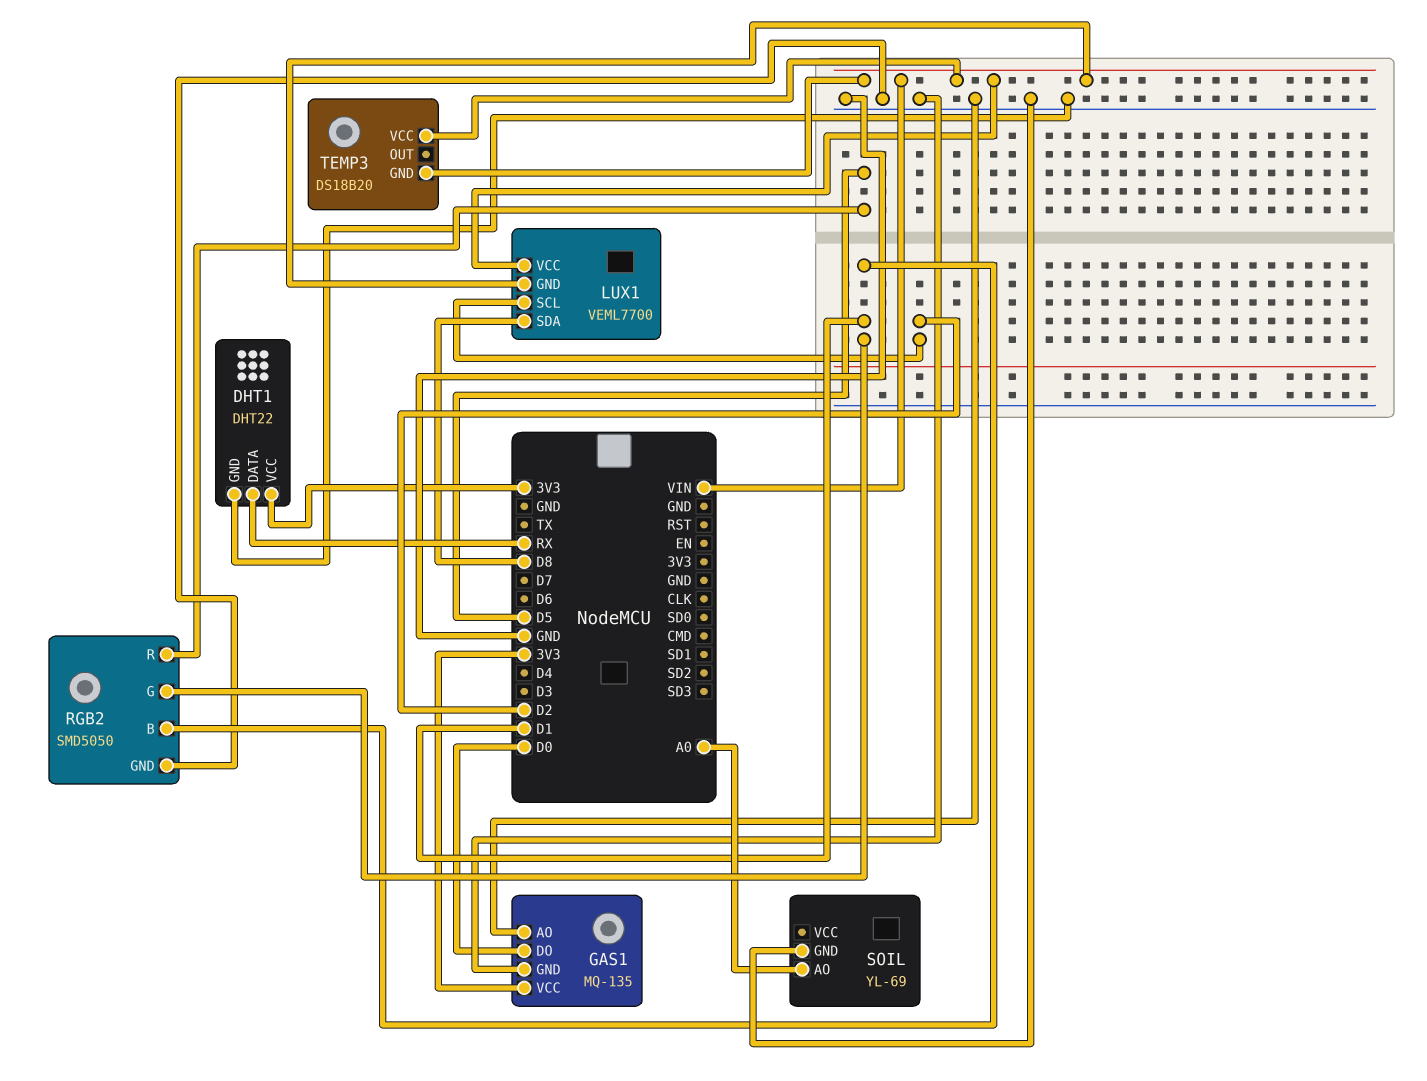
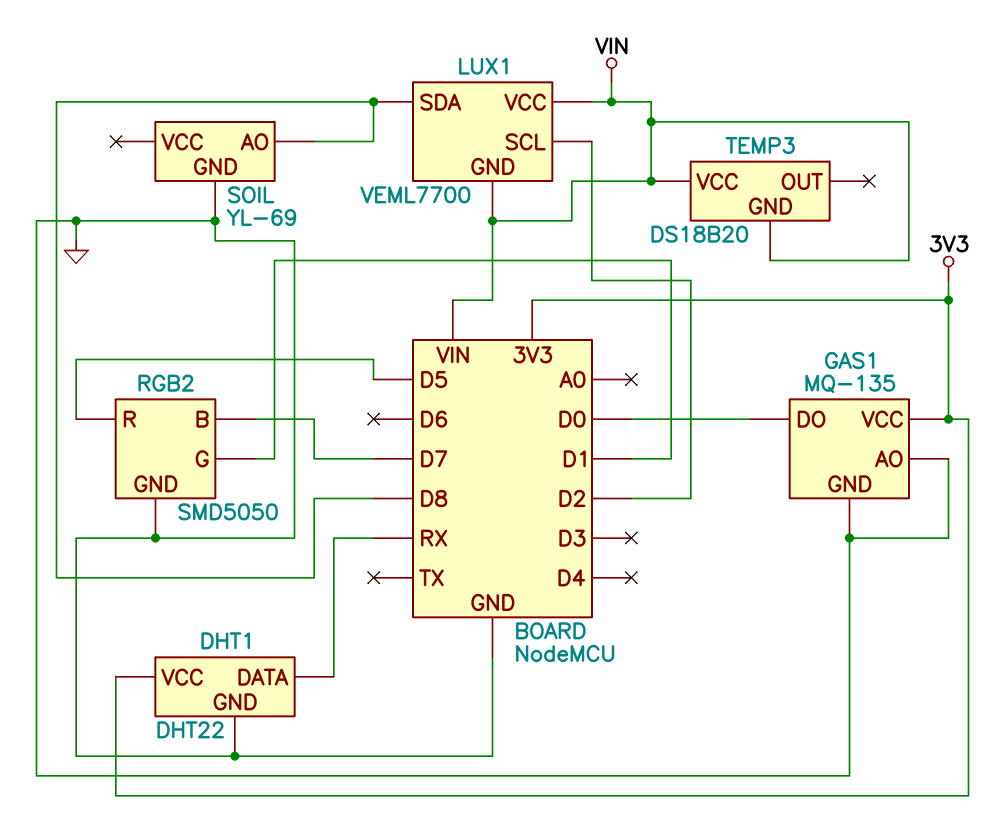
RGB2 pin B: D1 -> D7
SOIL pin AO: A0 -> D8

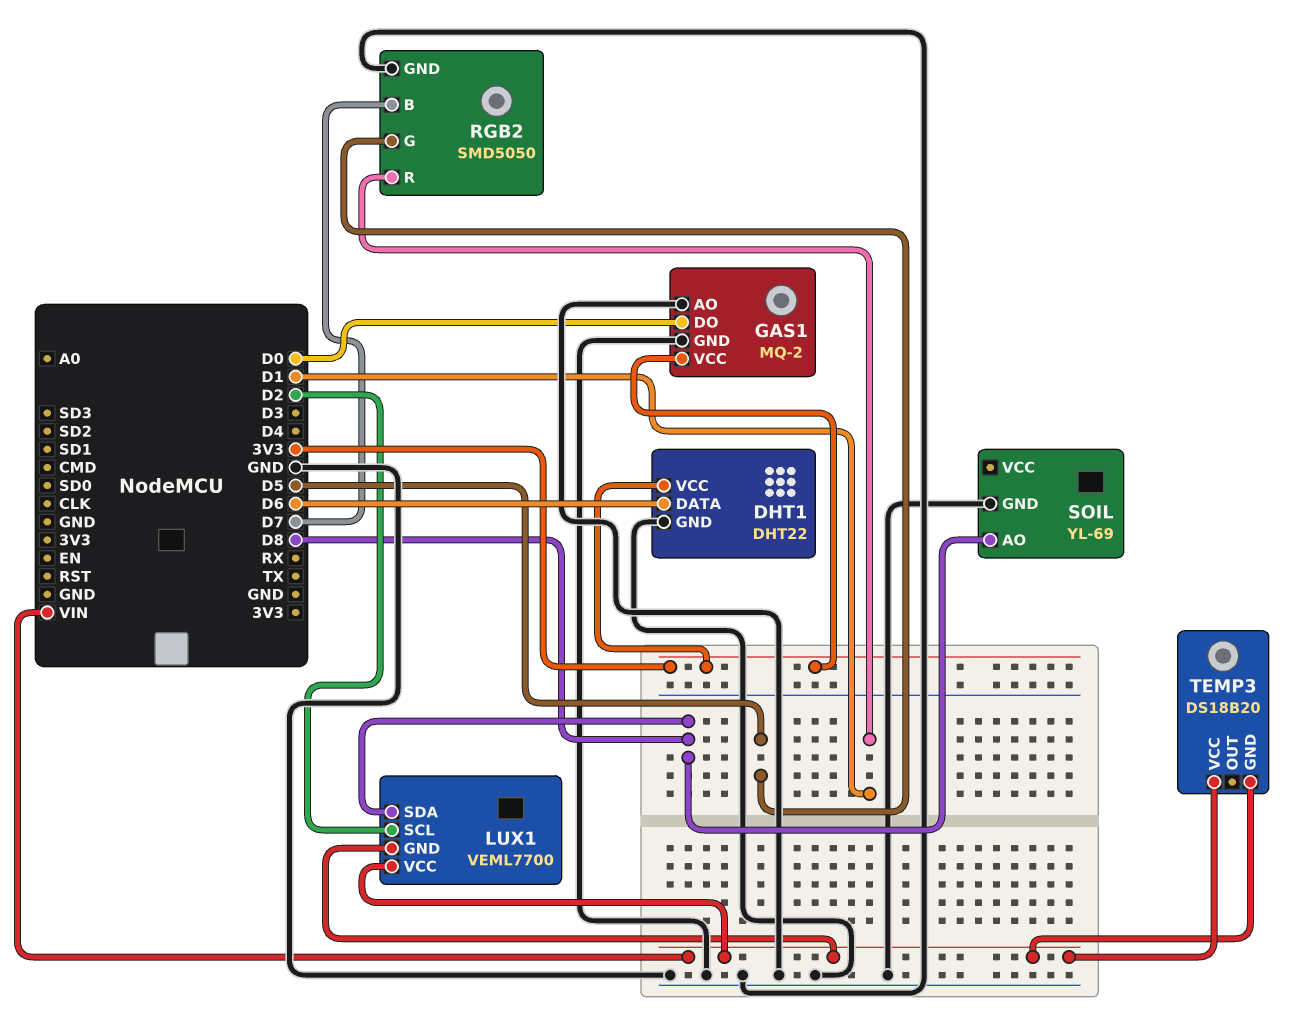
DHT1 pin DATA: RX -> D6
GAS1: MQ-135 -> MQ-2
RGB2 pin G: D1 -> D5
RGB2 pin R: D5 -> D1

